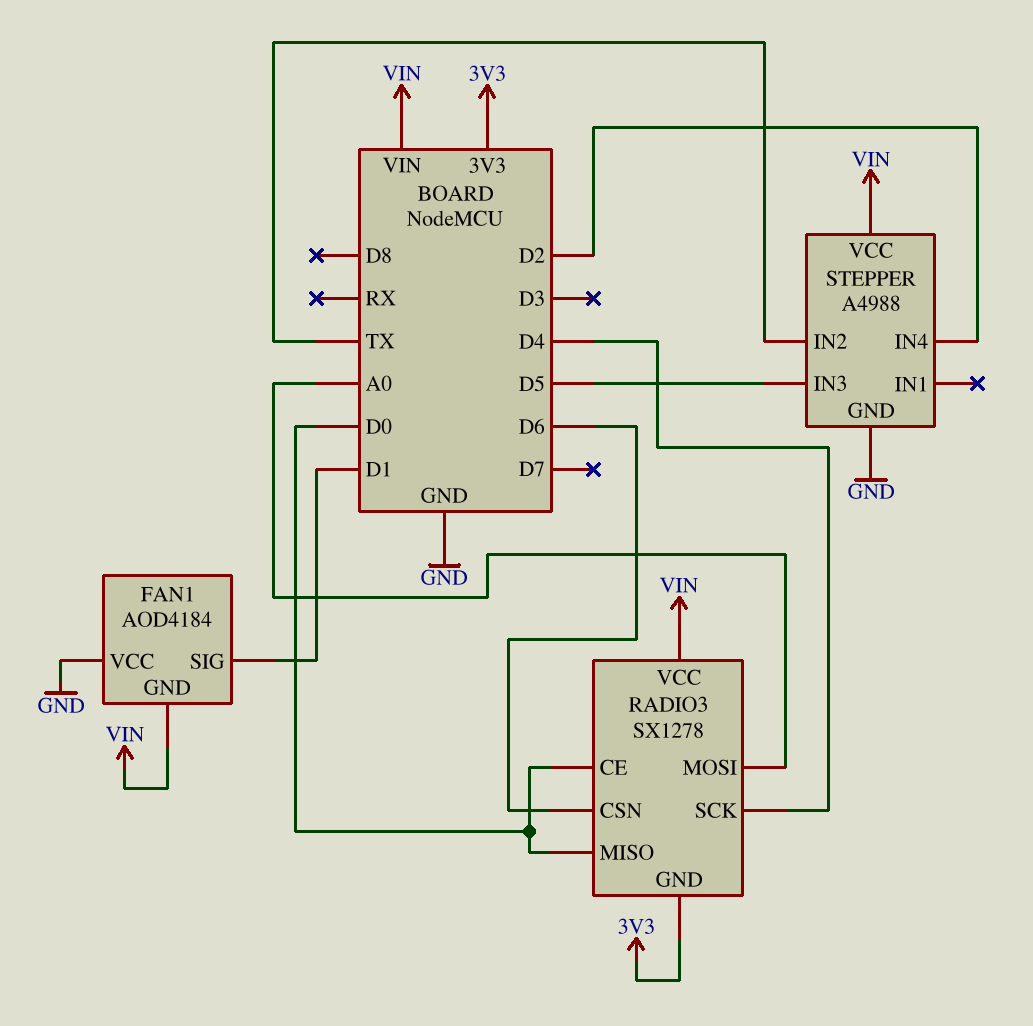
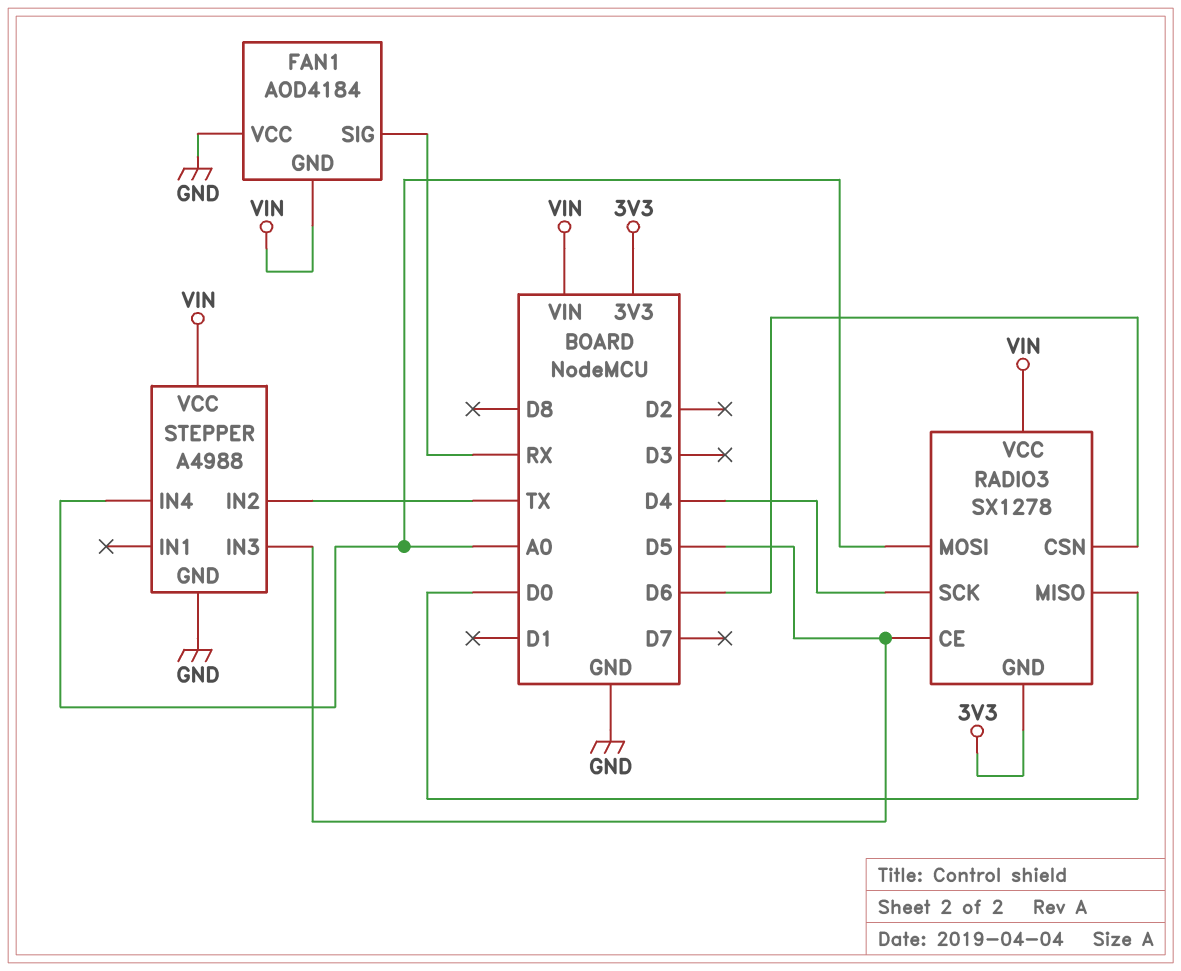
FAN1 pin SIG: D1 -> RX
RADIO3 pin CE: D0 -> D5
STEPPER pin IN4: D2 -> A0

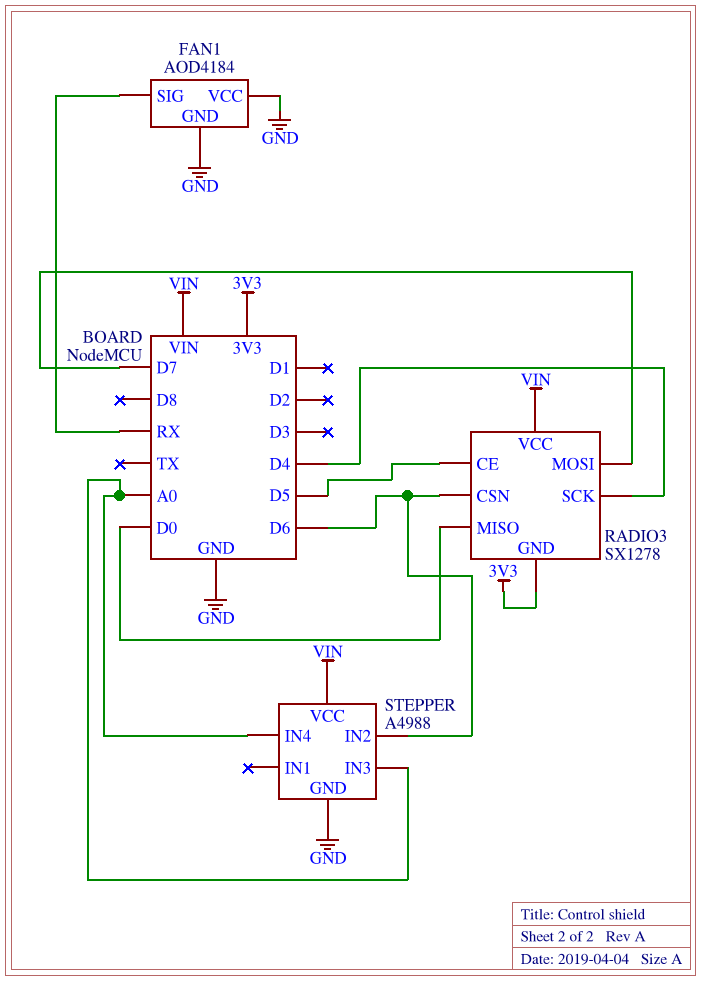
FAN1 pin GND: VIN -> GND
RADIO3 pin MOSI: A0 -> D7
STEPPER pin IN2: TX -> D6
STEPPER pin IN3: D5 -> A0

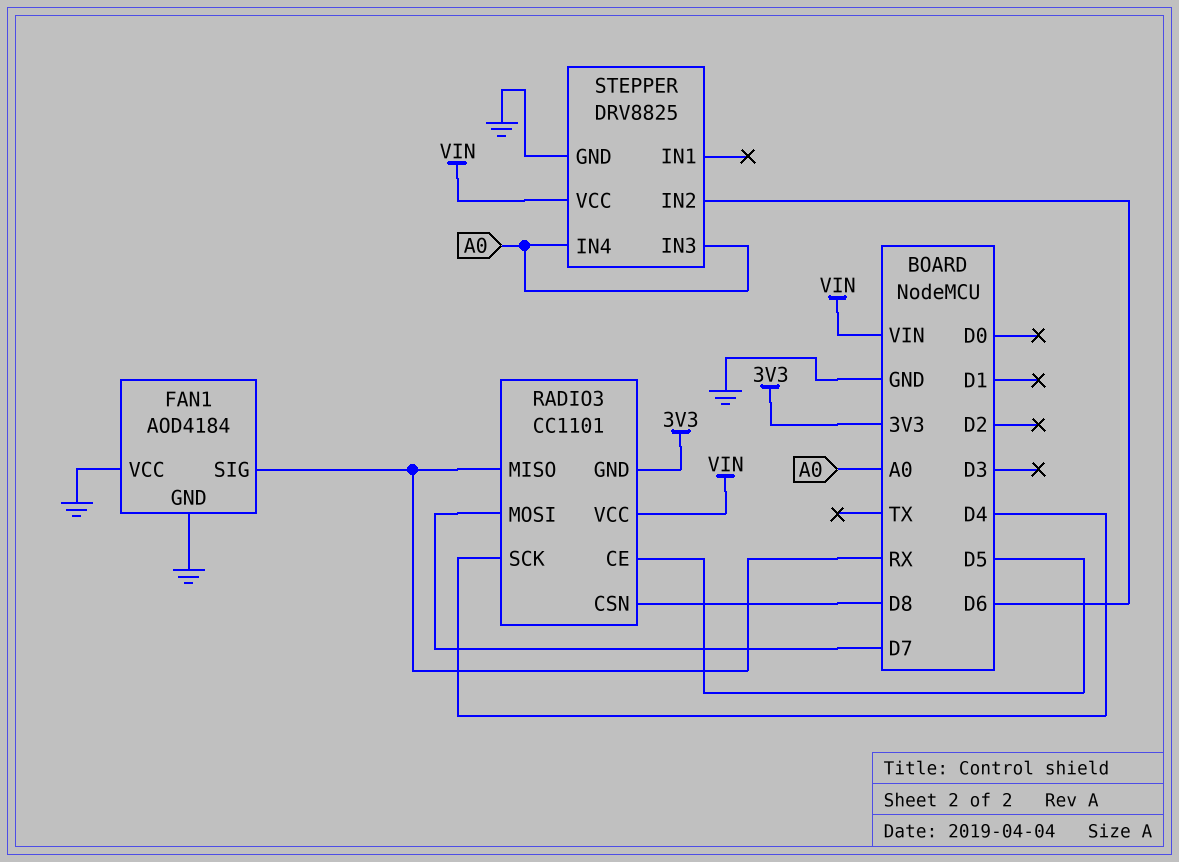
RADIO3: SX1278 -> CC1101
RADIO3 pin CSN: D6 -> D8
RADIO3 pin MISO: D0 -> RX
STEPPER: A4988 -> DRV8825

